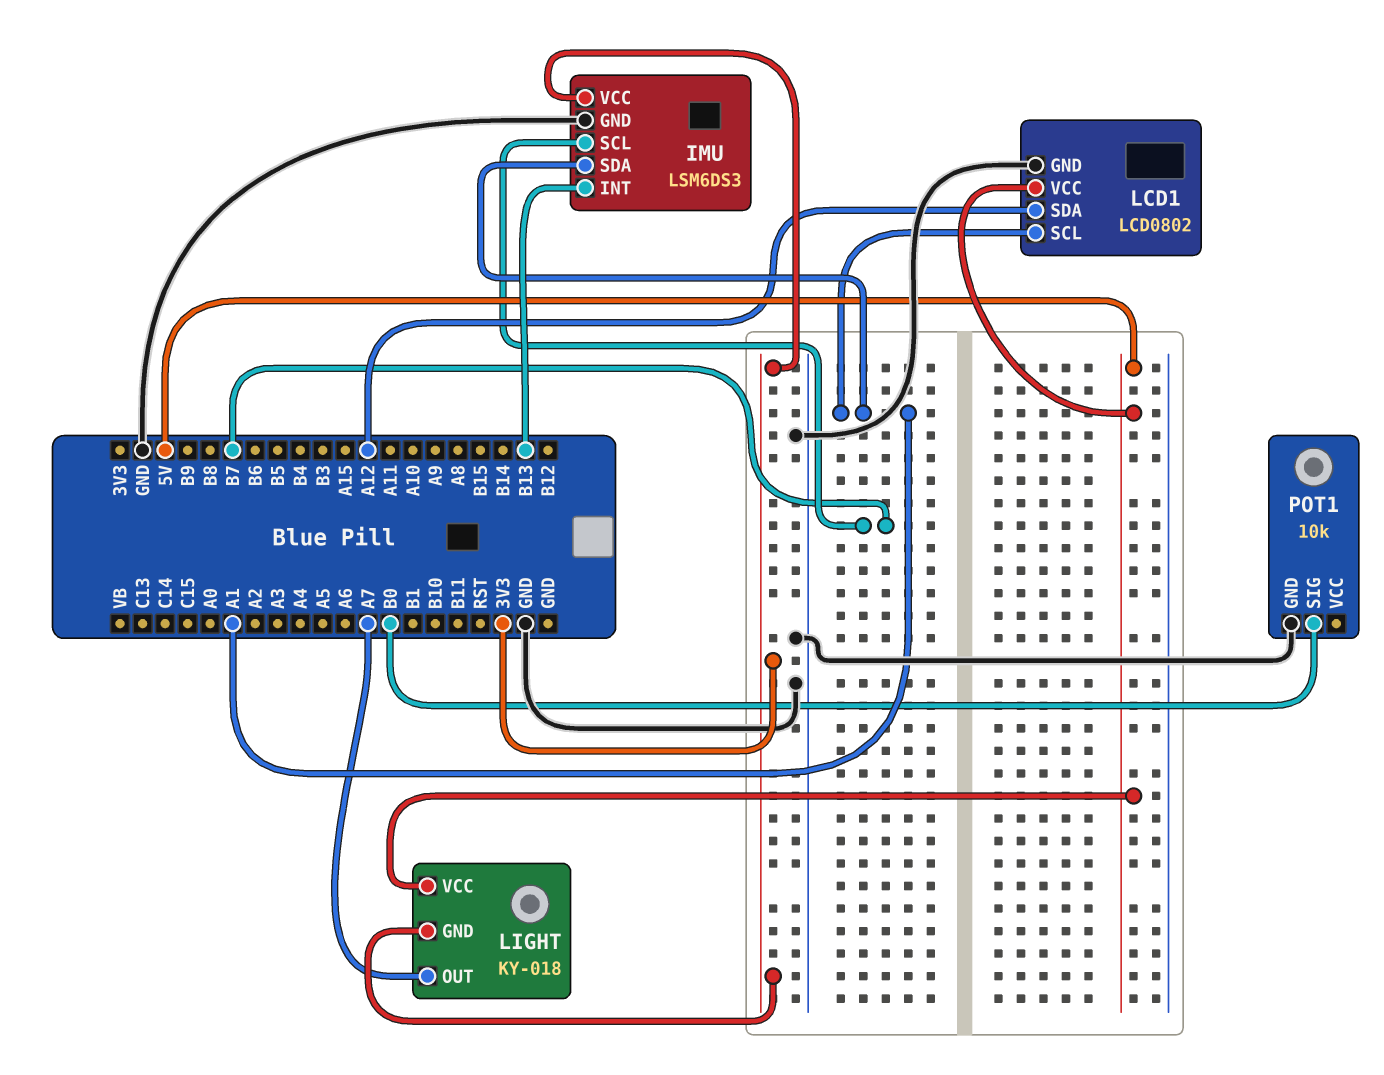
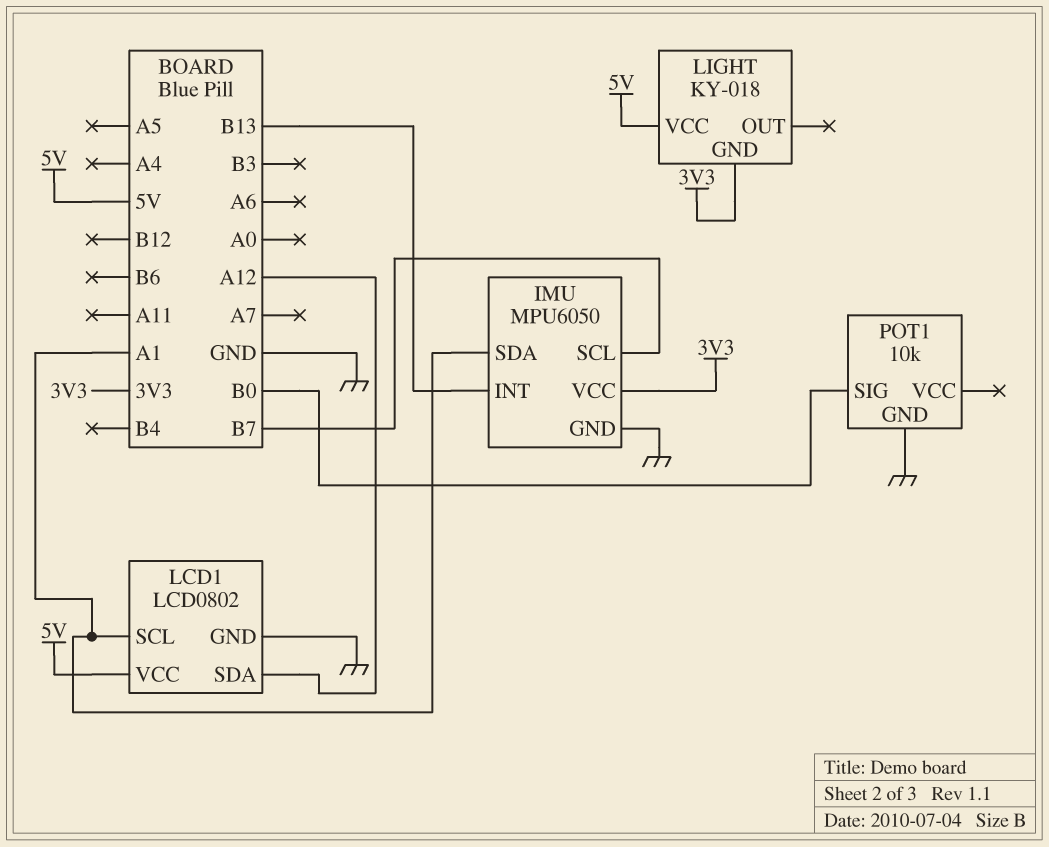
IMU: LSM6DS3 -> MPU6050
LIGHT pin OUT: A7 -> none

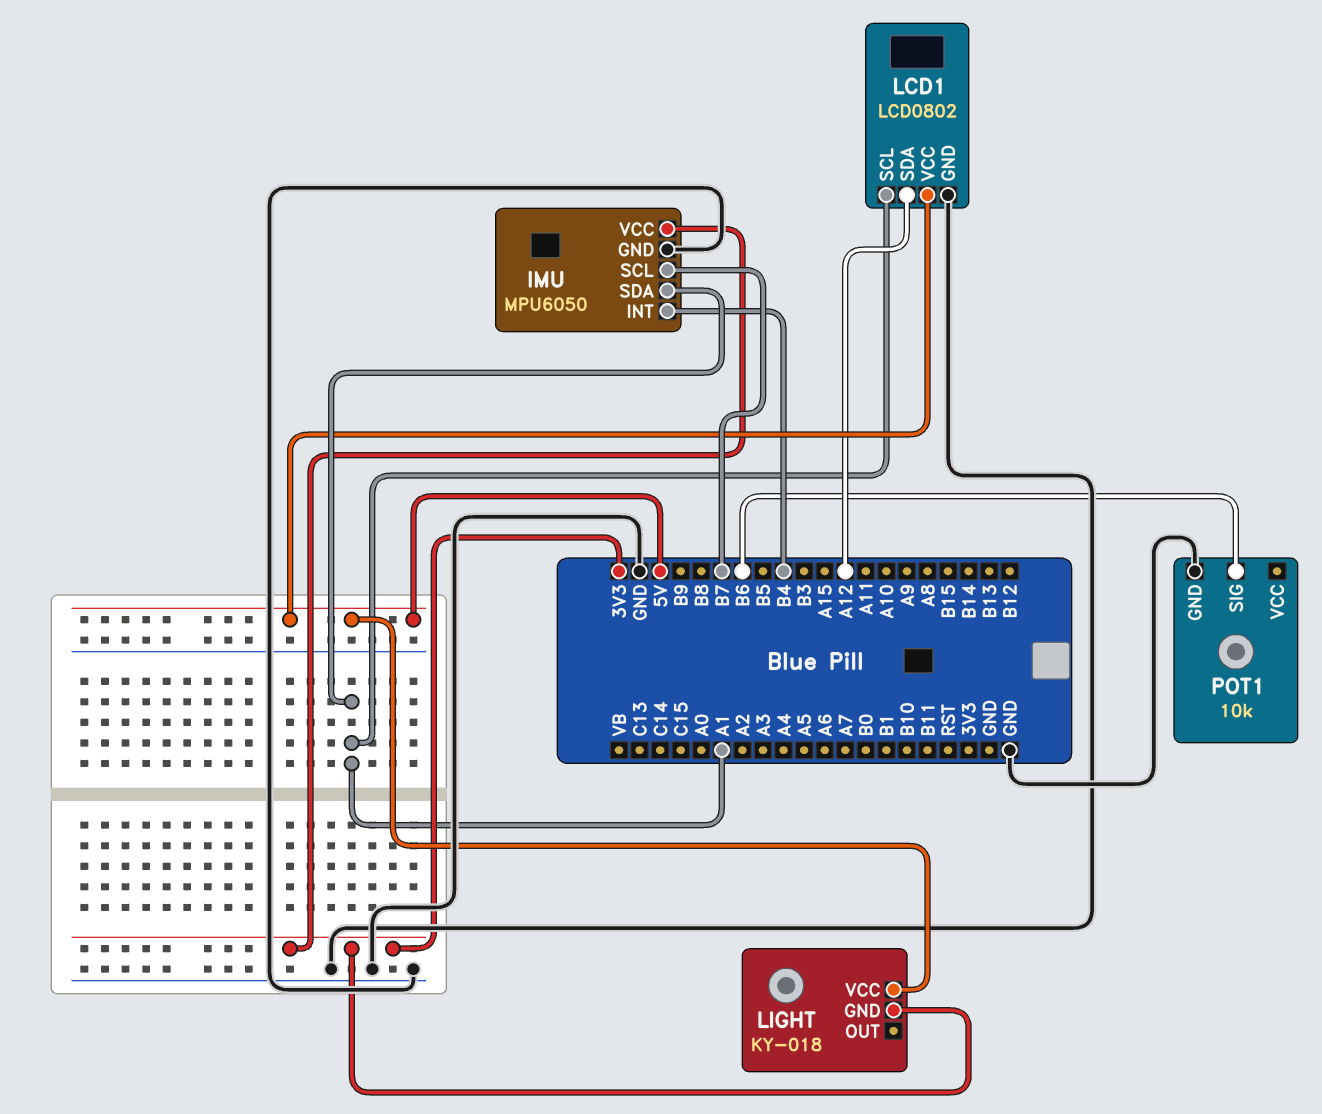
IMU pin INT: B13 -> B4
POT1 pin SIG: B0 -> B6

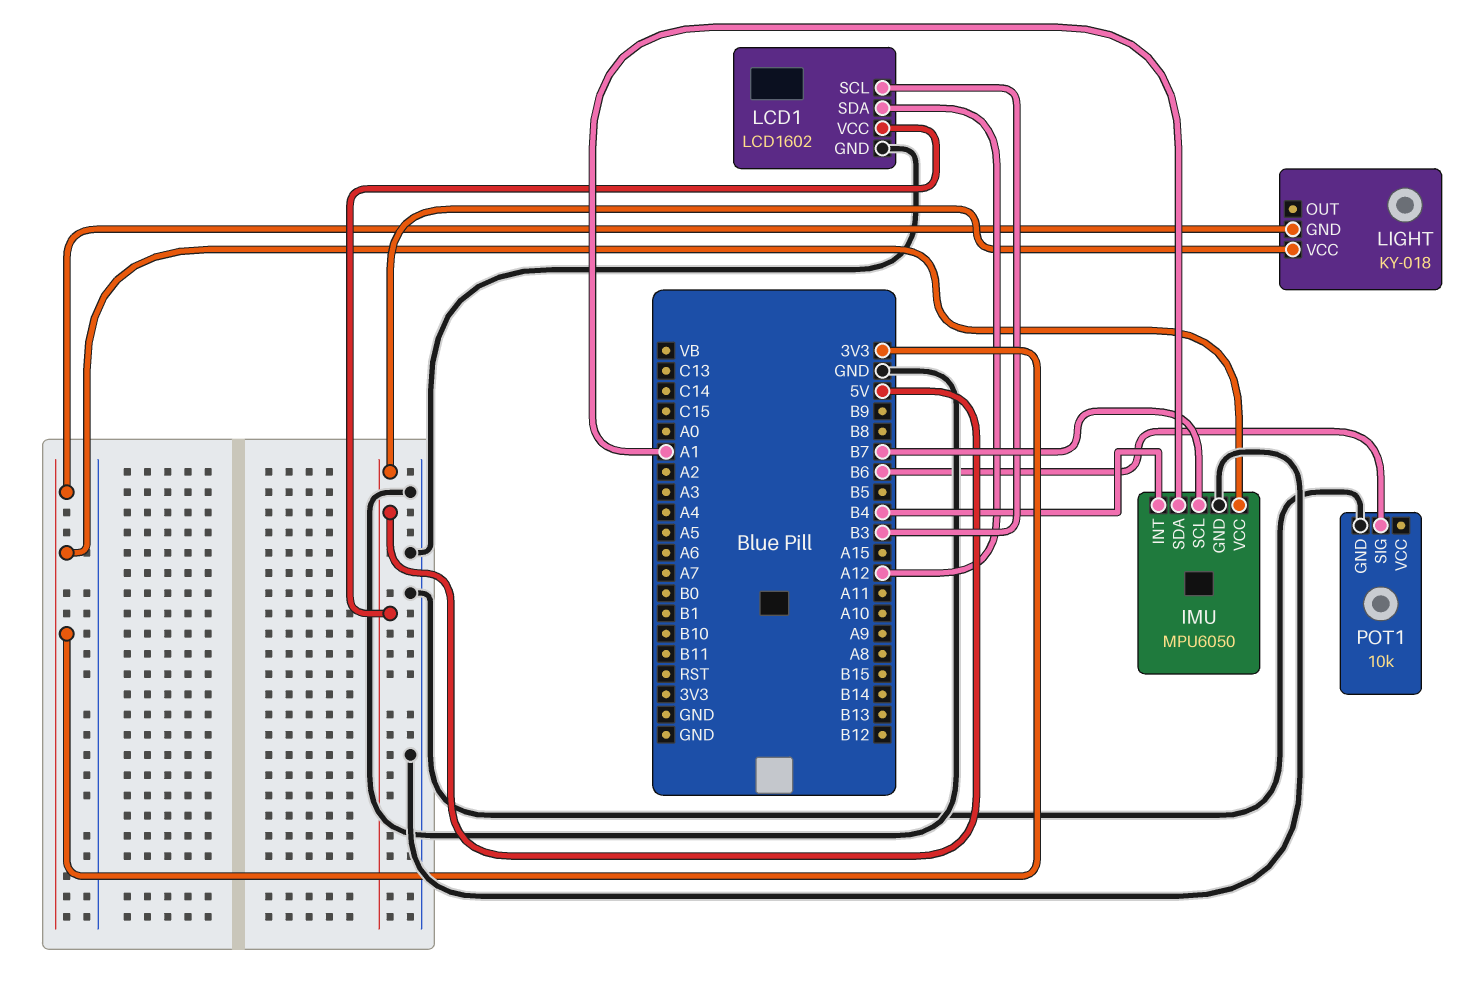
LCD1: LCD0802 -> LCD1602
LCD1 pin SCL: A1 -> B3

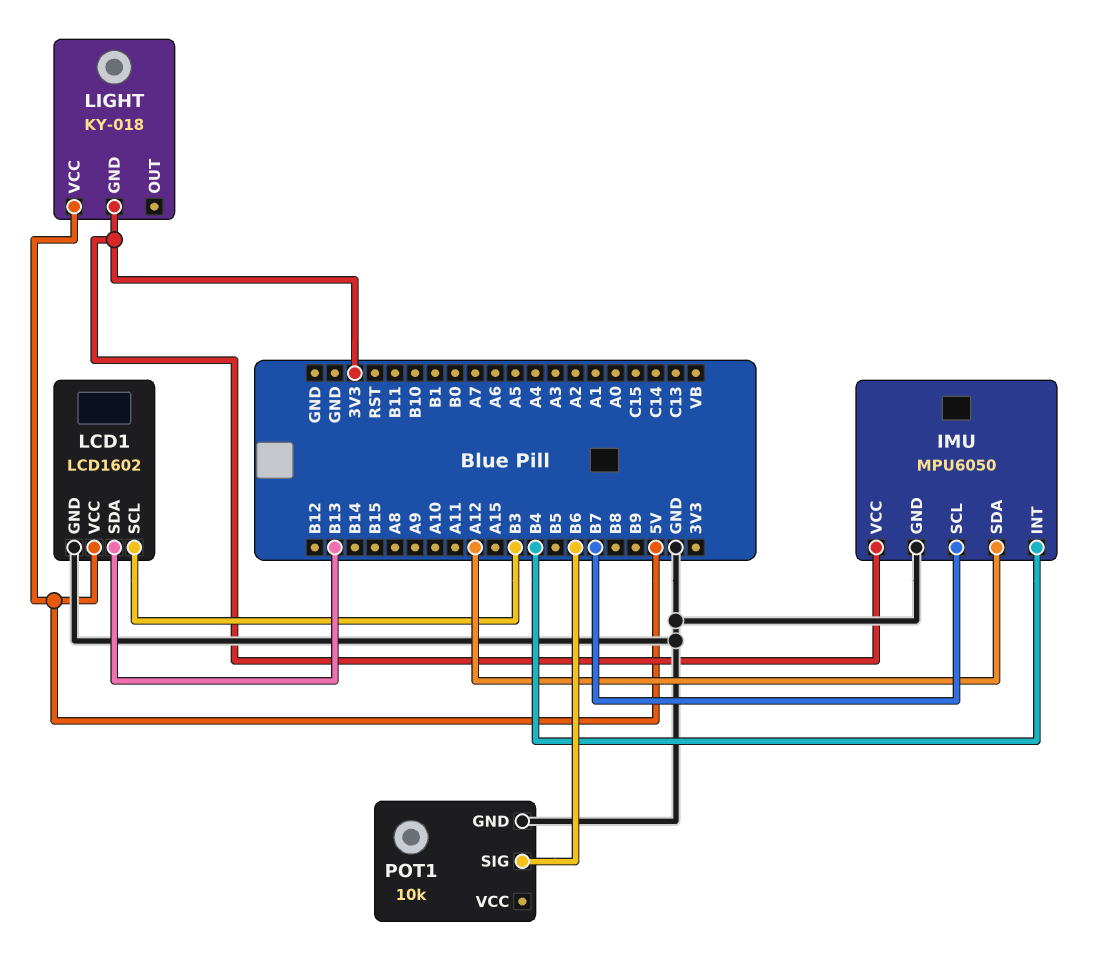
IMU pin SDA: A1 -> A12
LCD1 pin SDA: A12 -> B13

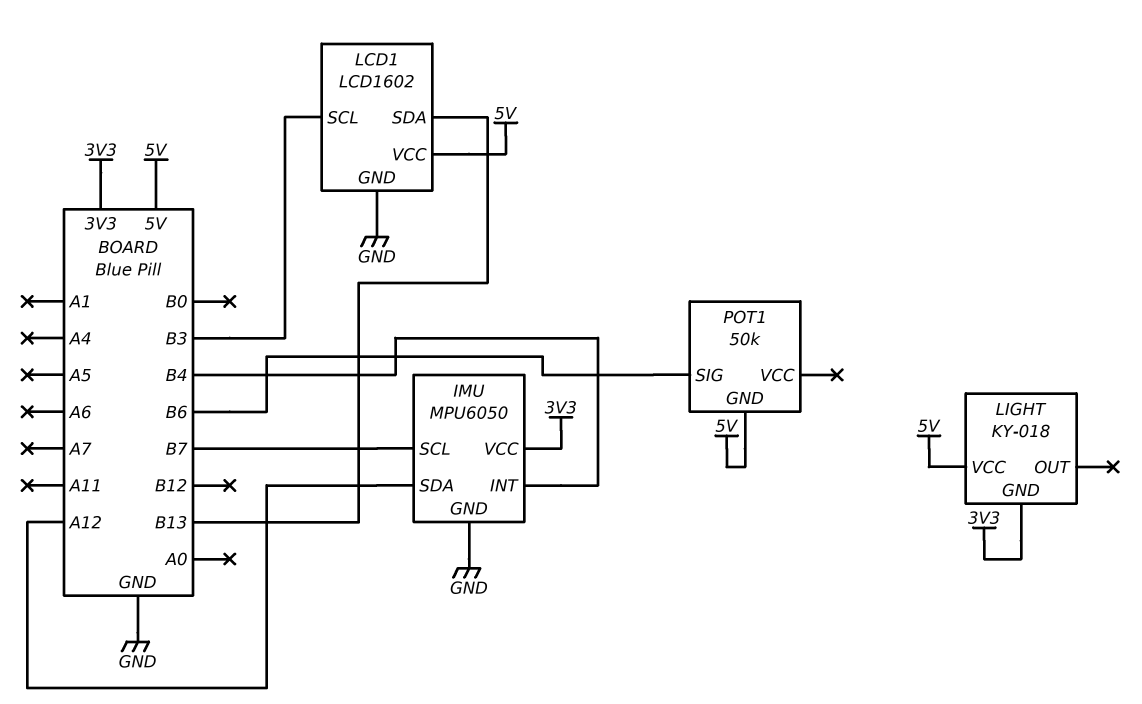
POT1: 10k -> 50k
POT1 pin GND: GND -> 5V

